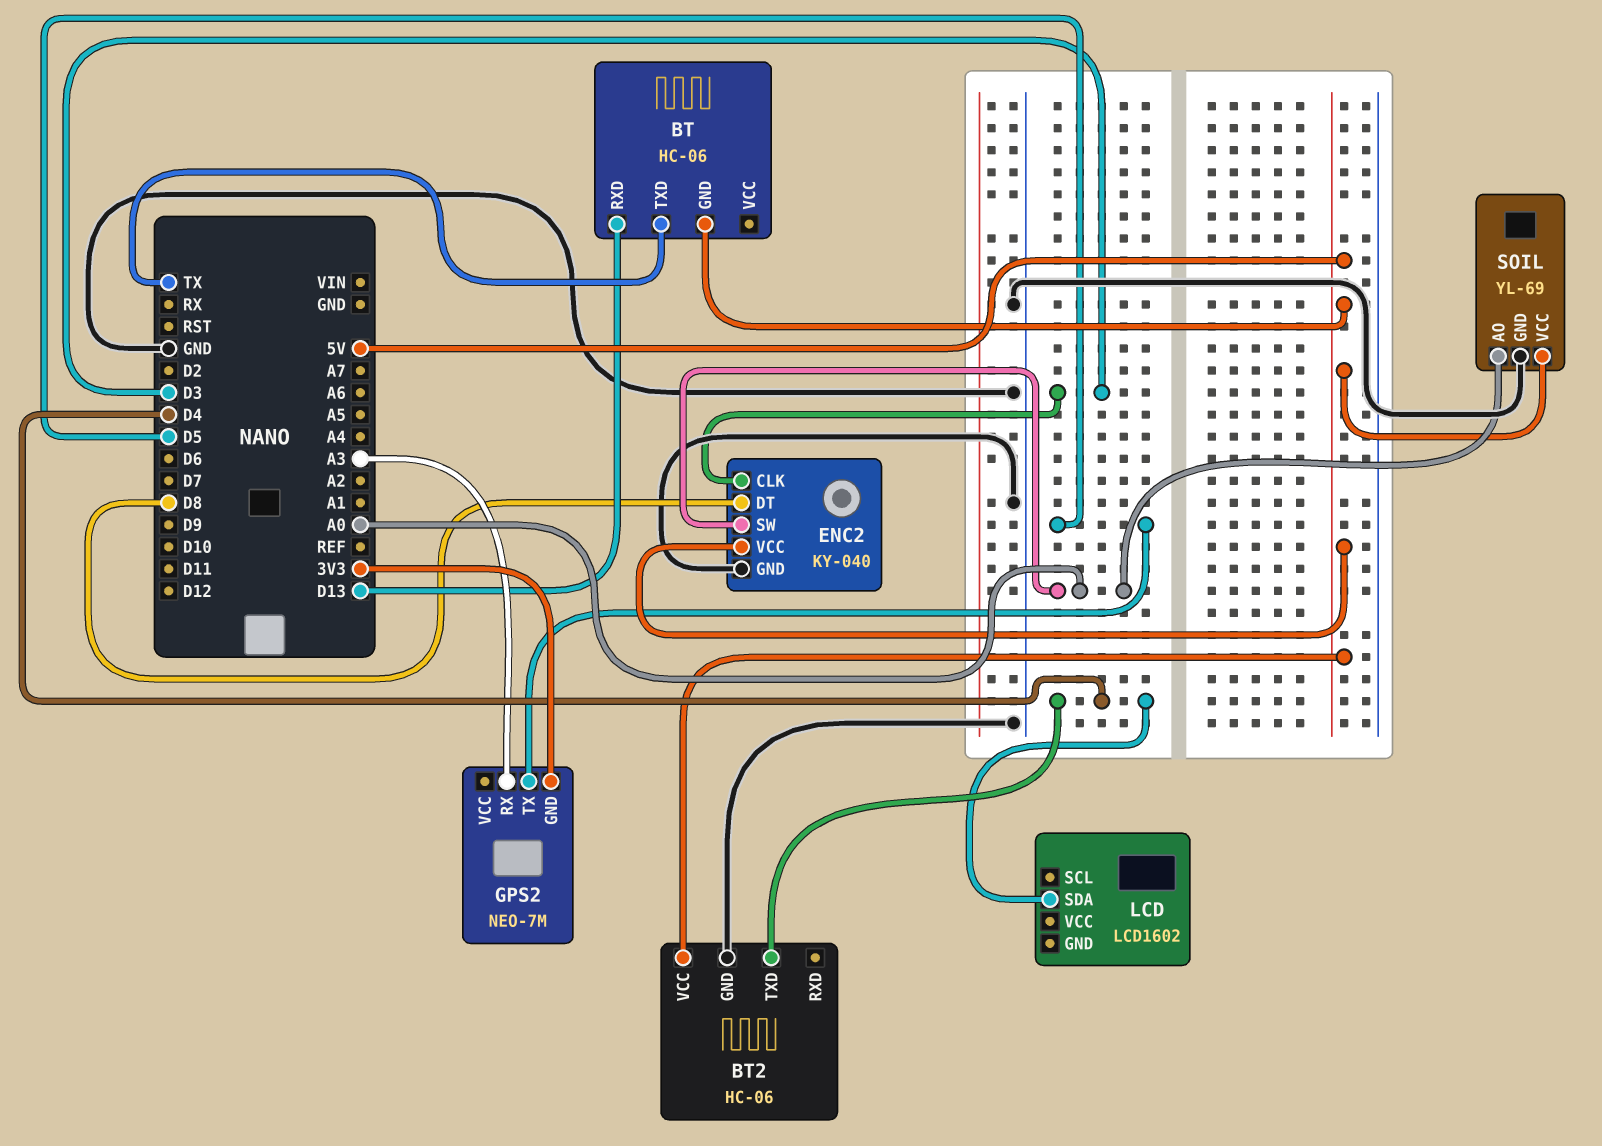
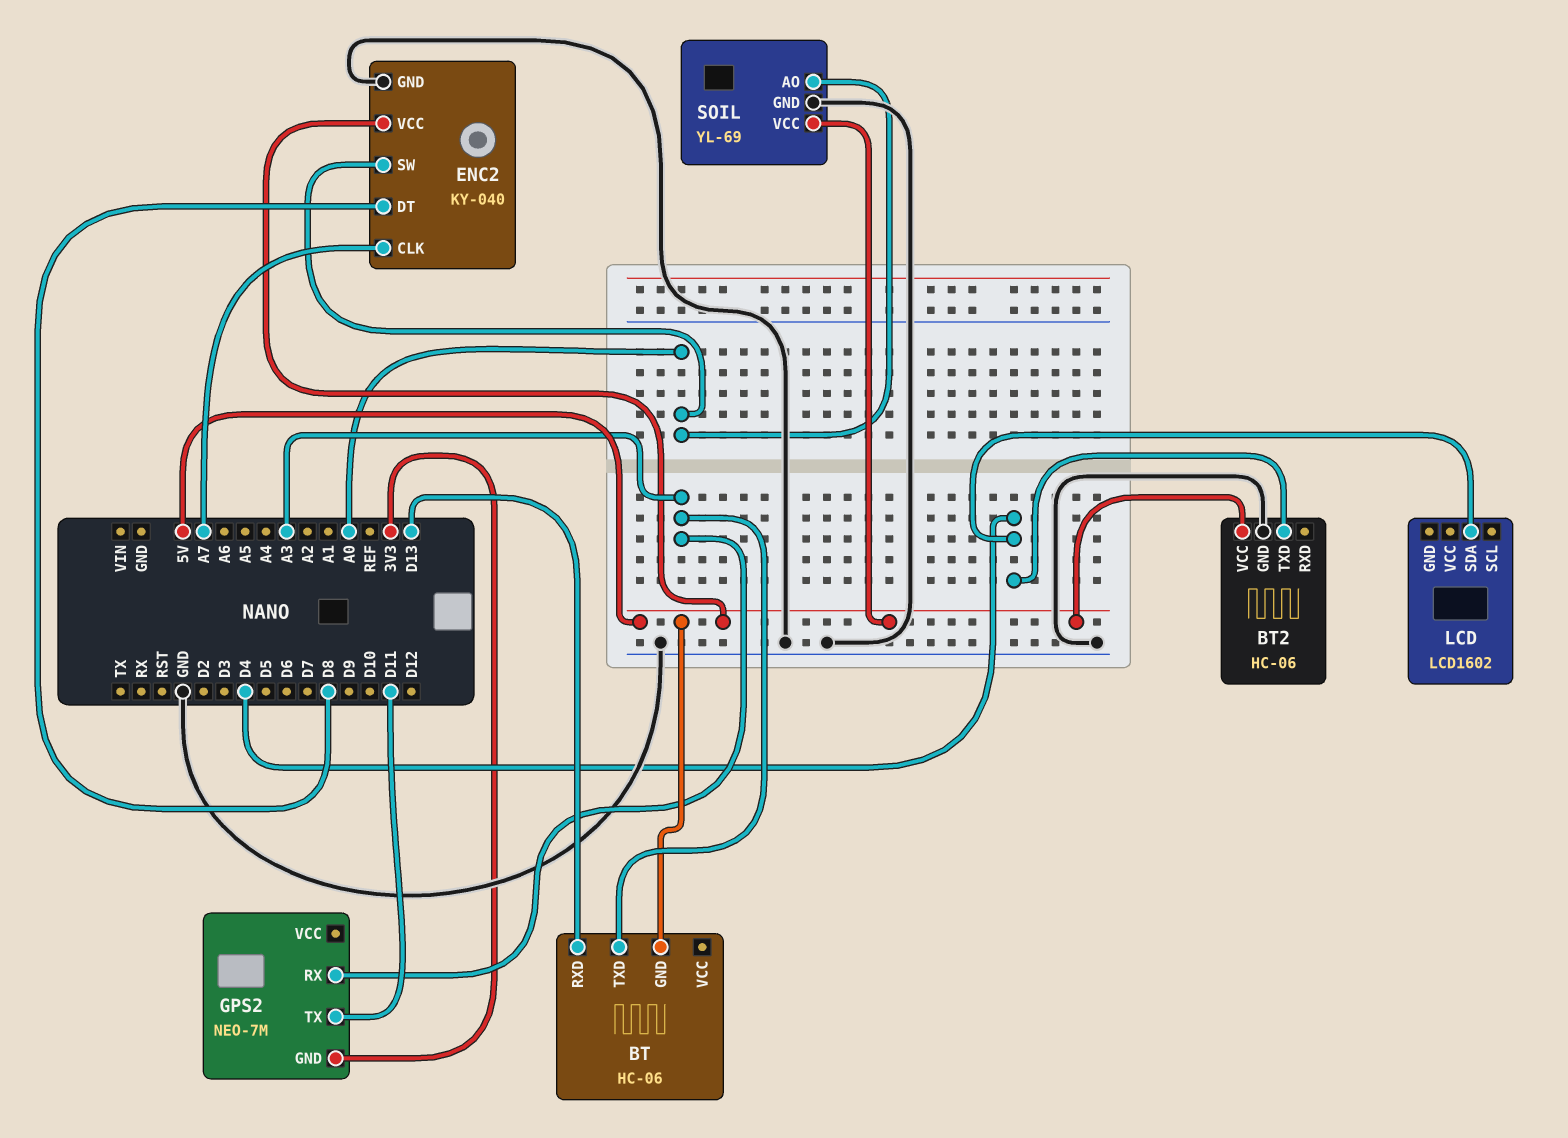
BT pin TXD: TX -> A3
ENC2 pin CLK: D3 -> A7
GPS2 pin TX: D5 -> D11

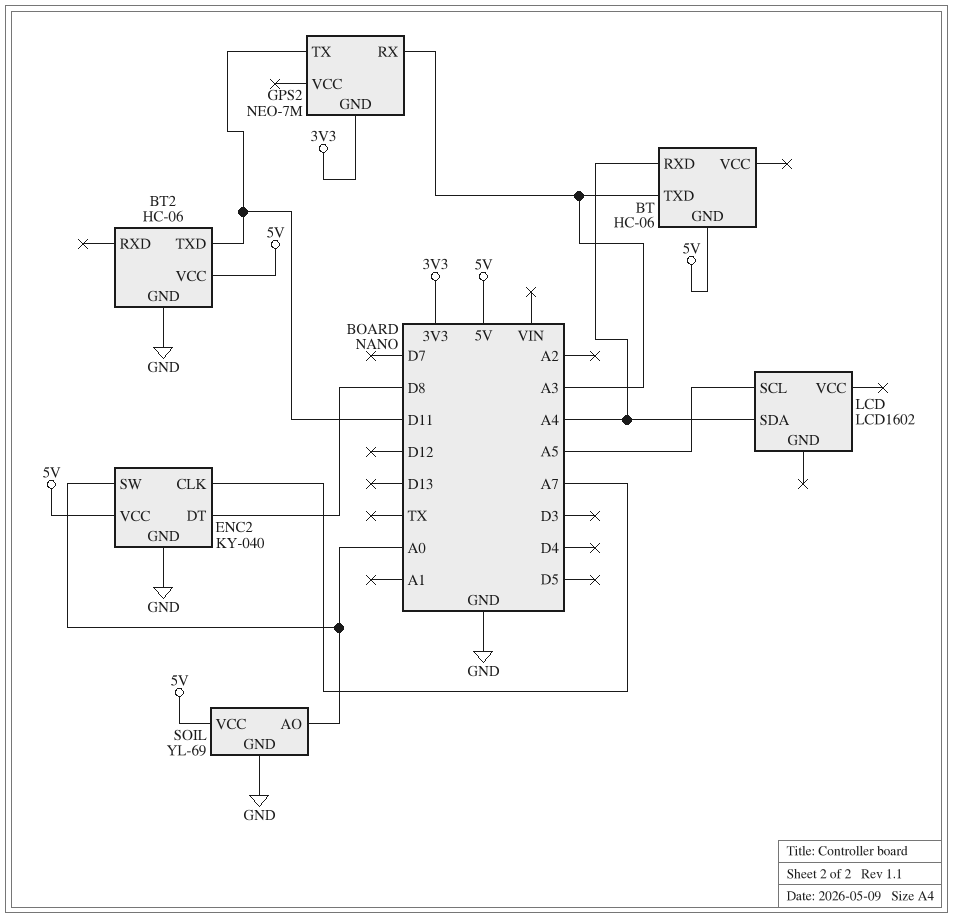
BT pin RXD: D13 -> A4
BT2 pin TXD: D4 -> D11
LCD pin SCL: none -> A5
LCD pin SDA: D4 -> A4

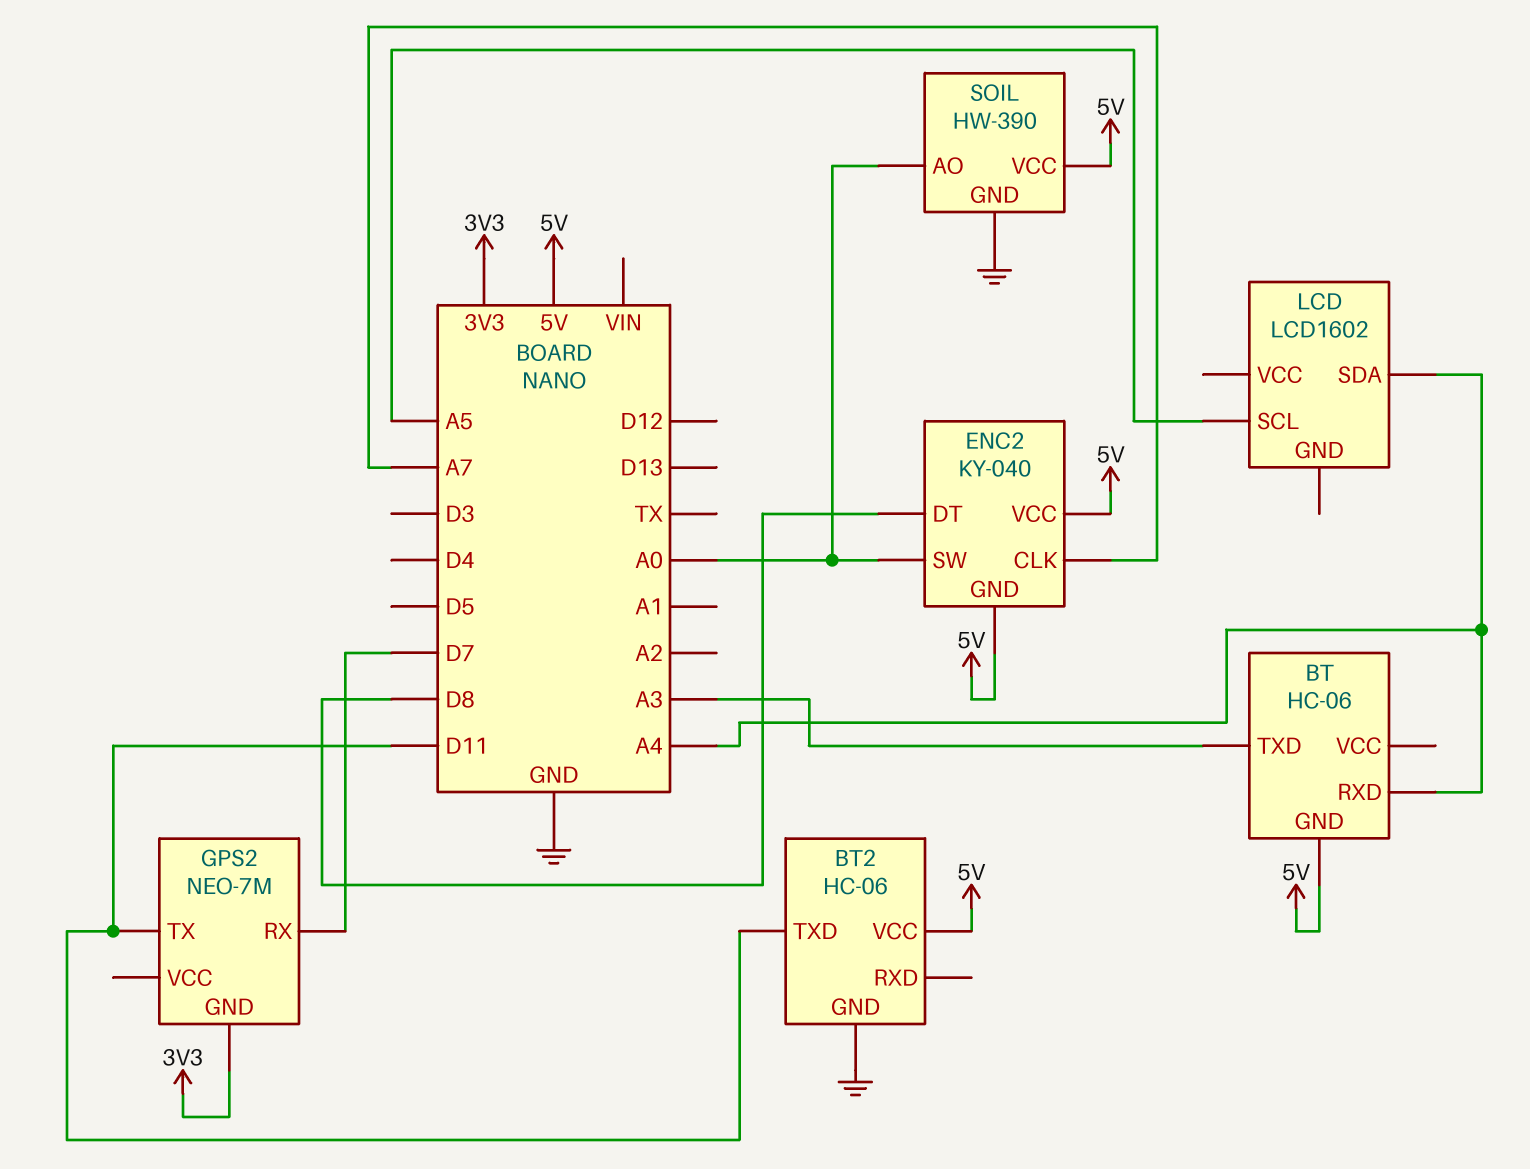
ENC2 pin GND: GND -> 5V
GPS2 pin RX: A3 -> D7
SOIL: YL-69 -> HW-390

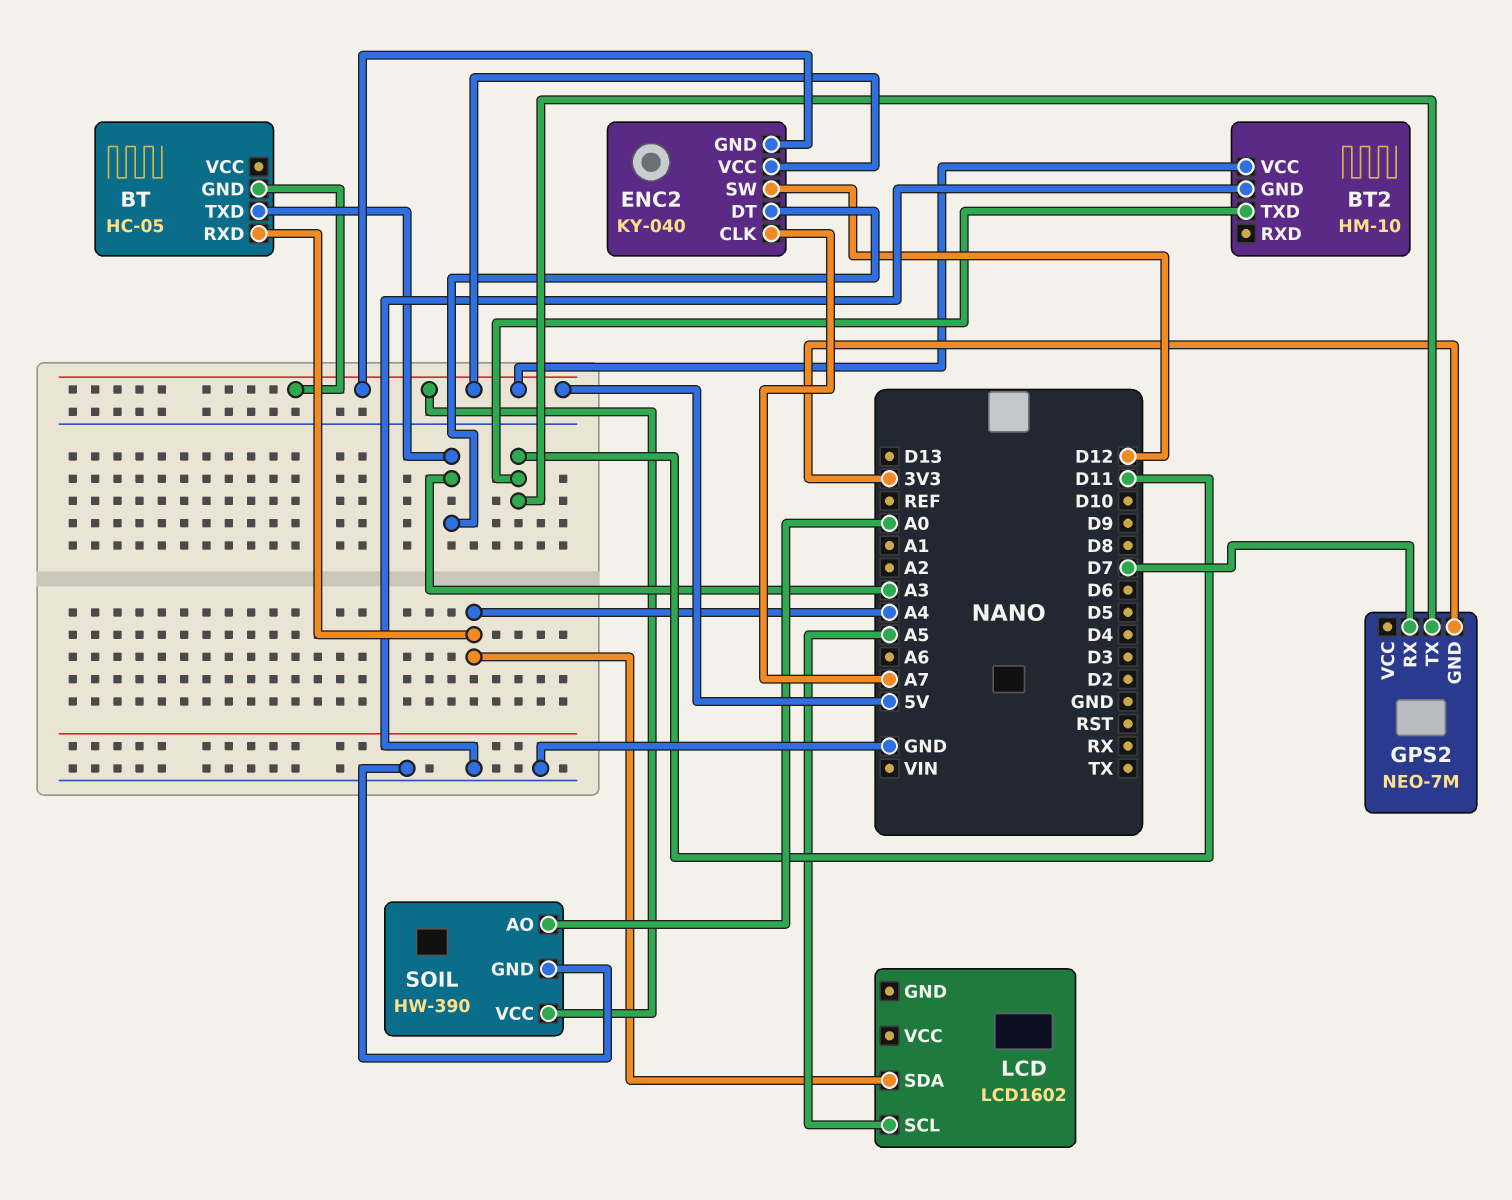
BT: HC-06 -> HC-05
BT2: HC-06 -> HM-10
ENC2 pin DT: D8 -> A3
ENC2 pin SW: A0 -> D12

